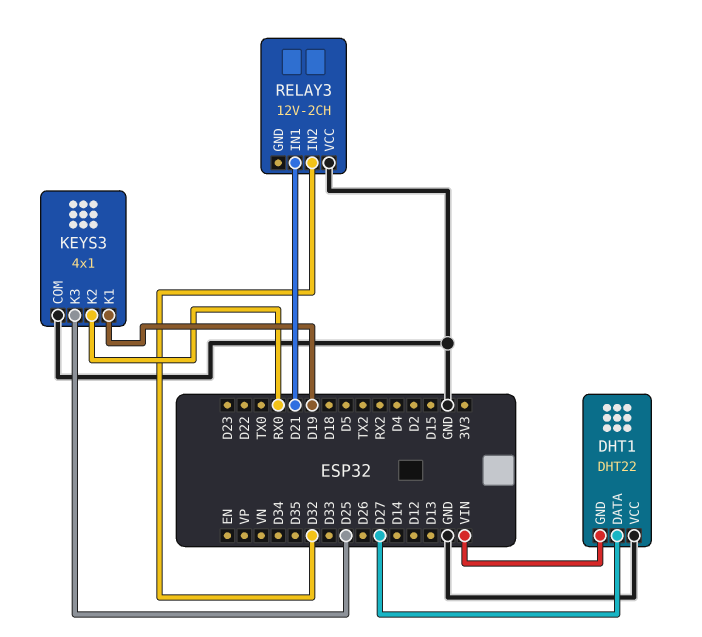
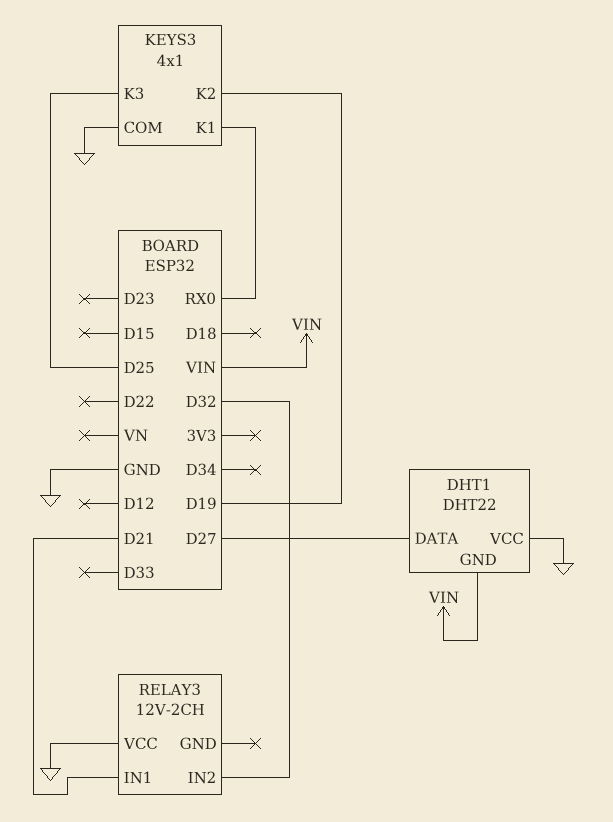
KEYS3 pin K1: D19 -> RX0
KEYS3 pin K2: RX0 -> D19

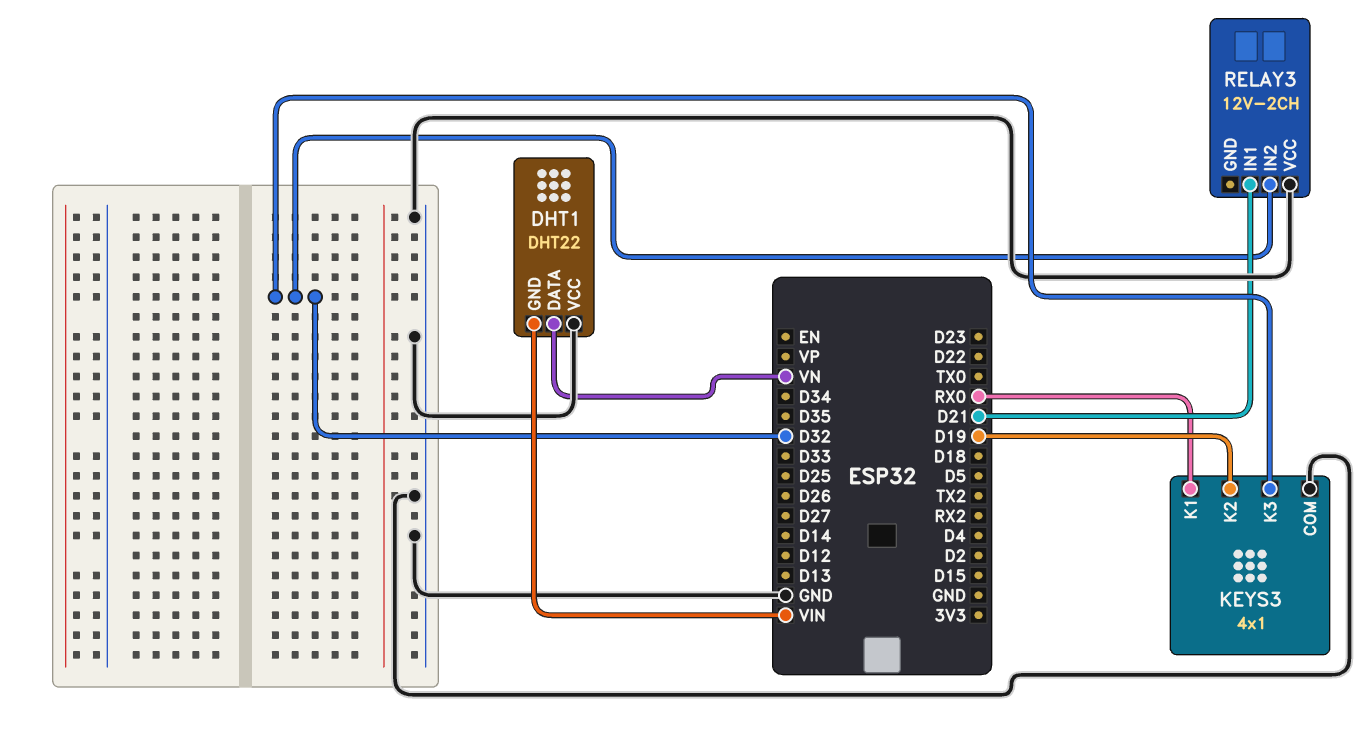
DHT1 pin DATA: D27 -> VN
KEYS3 pin K3: D25 -> D32

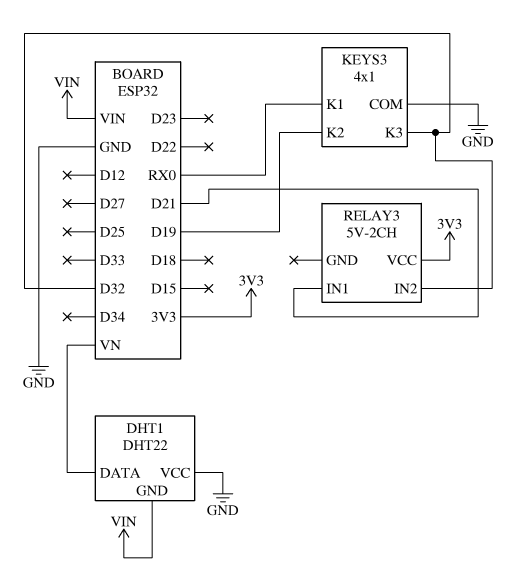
RELAY3: 12V-2CH -> 5V-2CH
RELAY3 pin VCC: GND -> 3V3

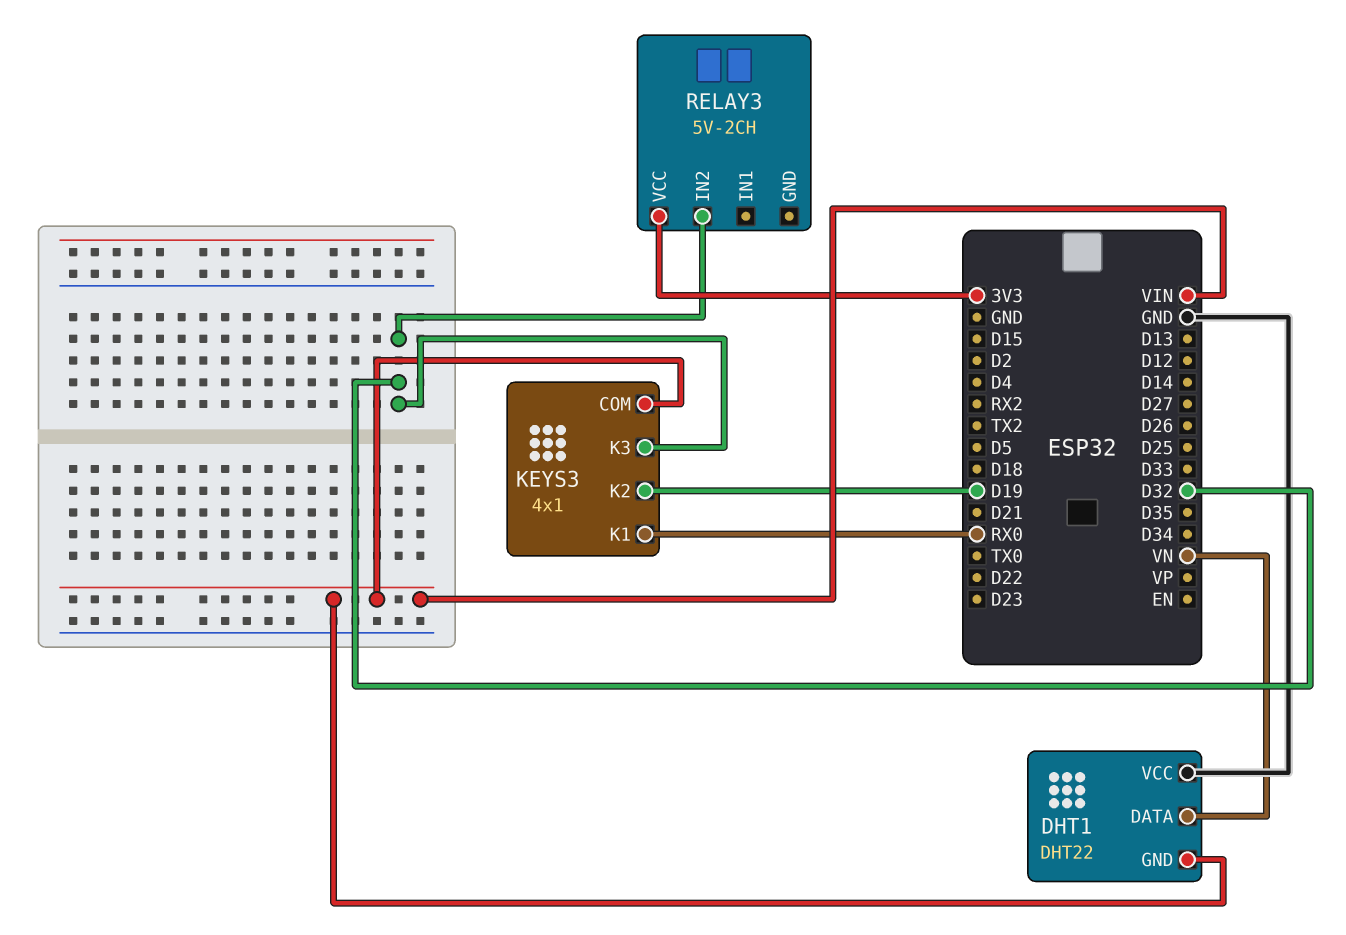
KEYS3 pin COM: GND -> VIN
RELAY3 pin IN1: D21 -> none

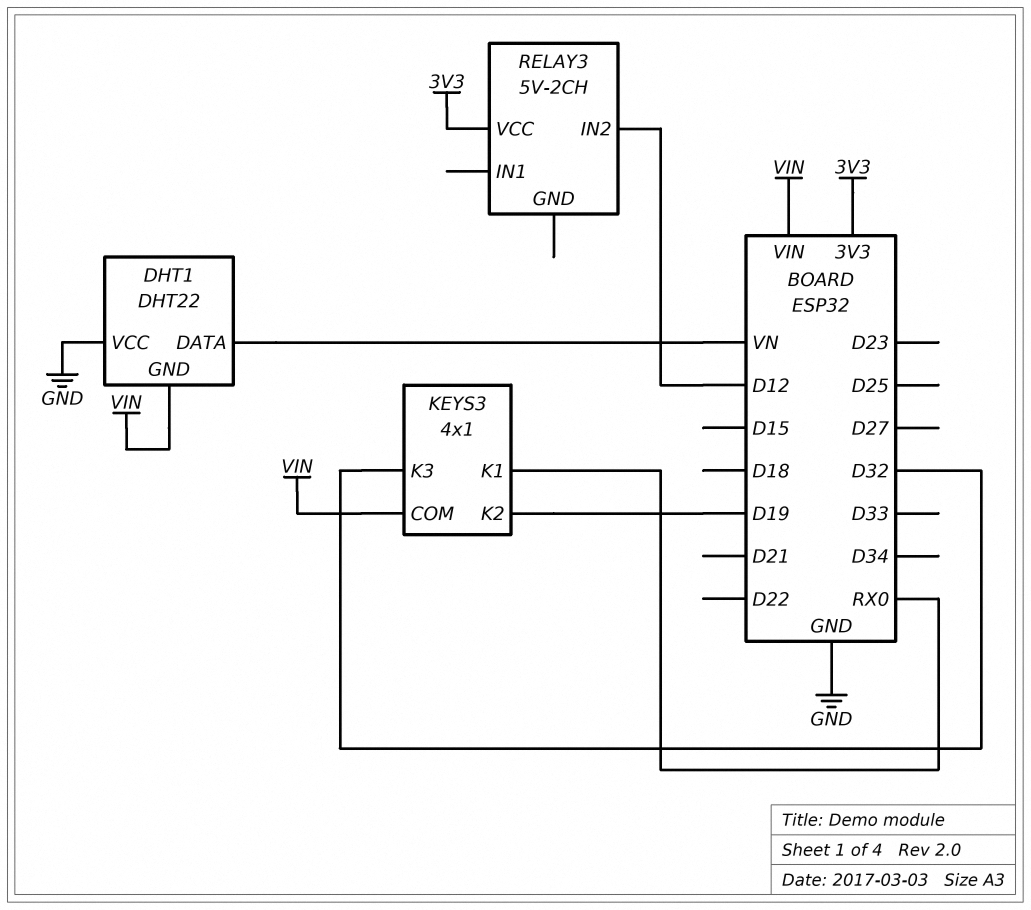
RELAY3 pin IN2: D32 -> D12

